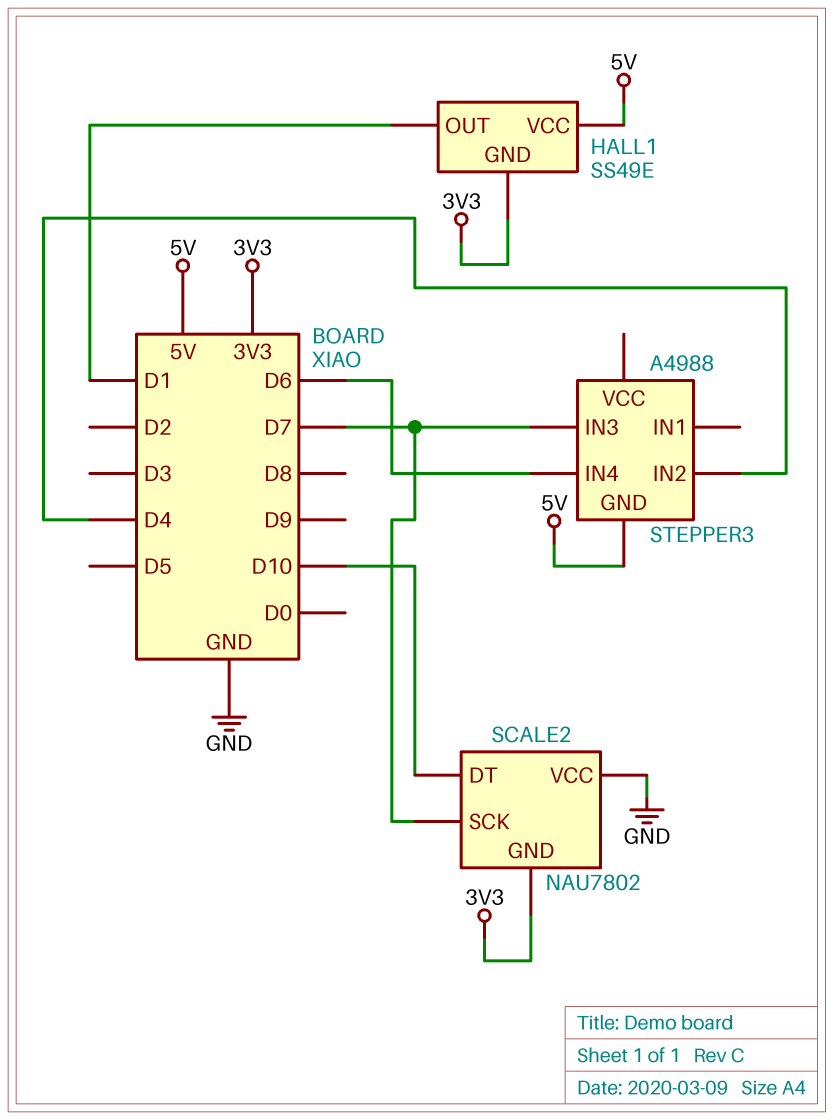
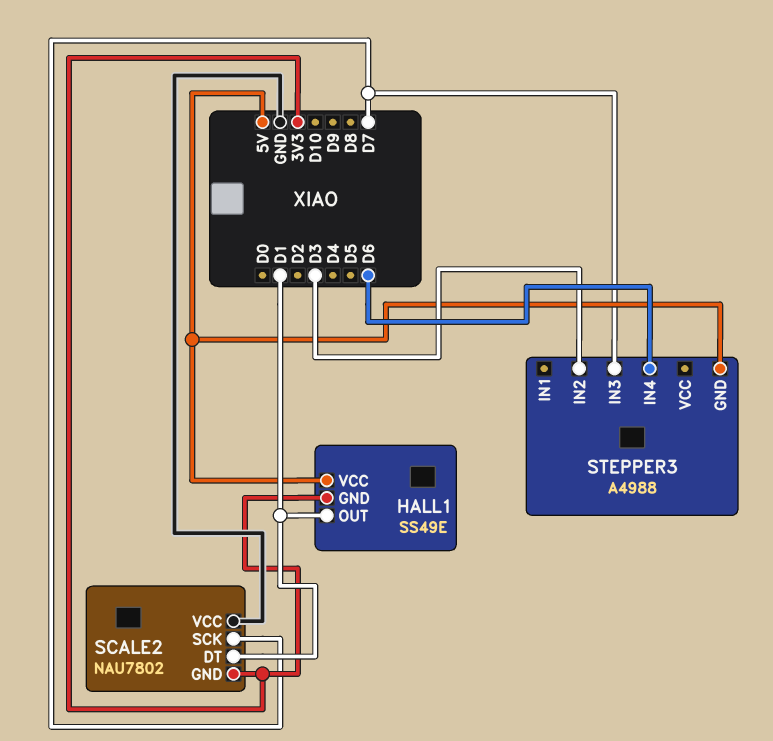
SCALE2 pin DT: D10 -> D1
STEPPER3 pin IN2: D4 -> D3

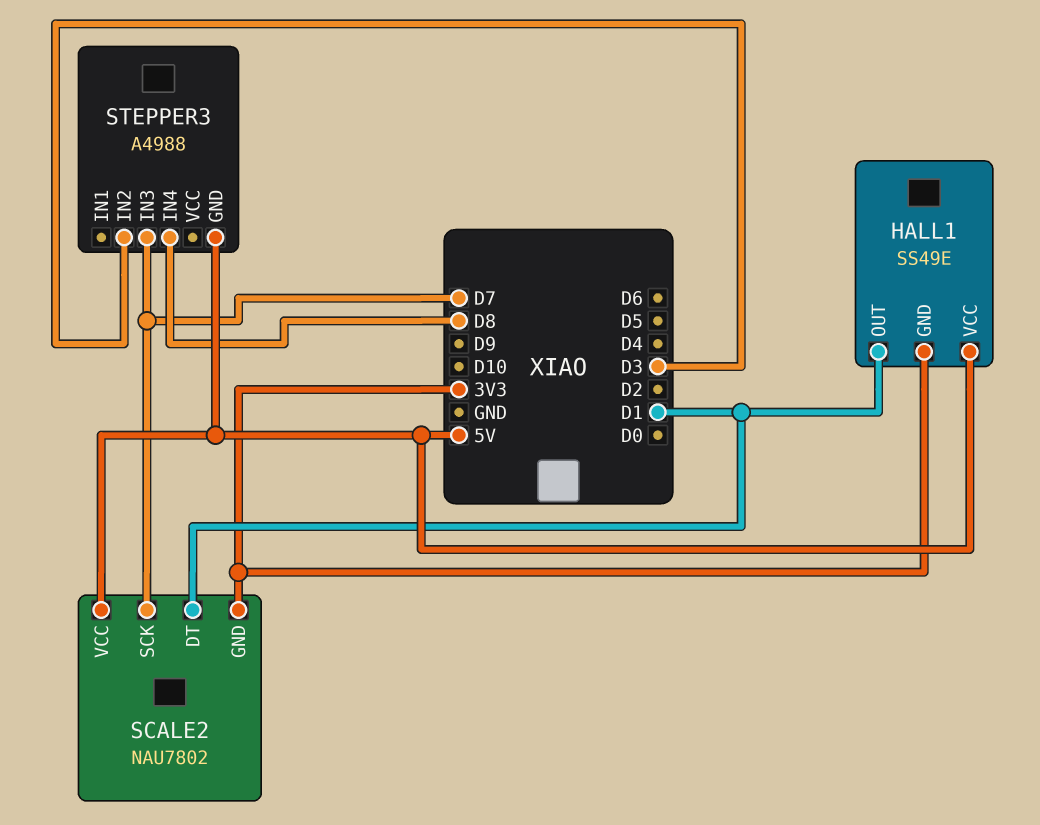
SCALE2 pin VCC: GND -> 5V
STEPPER3 pin IN4: D6 -> D8

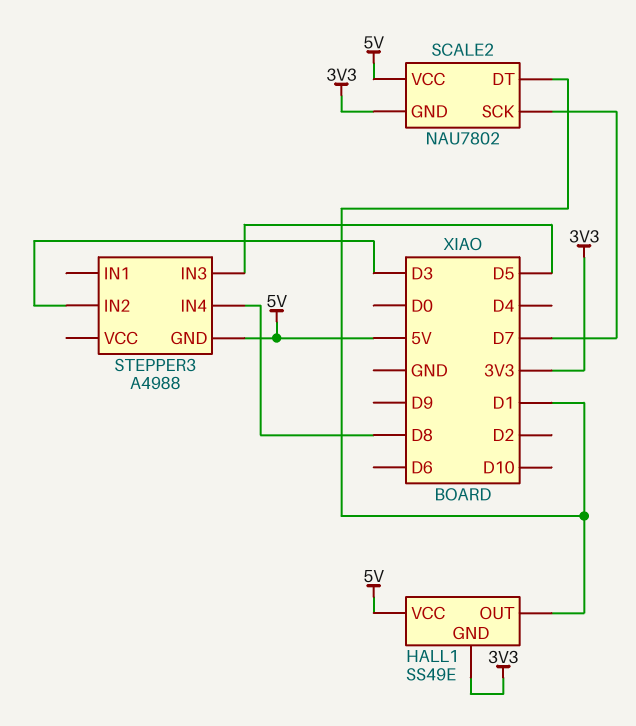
STEPPER3 pin IN3: D7 -> D5

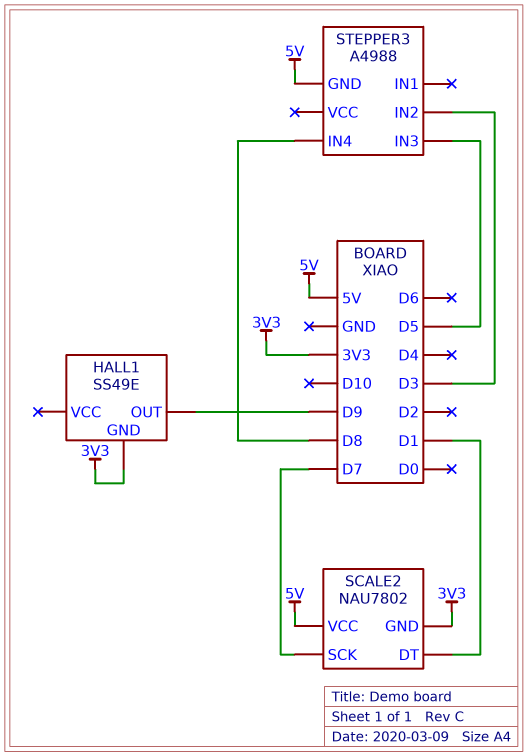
HALL1 pin OUT: D1 -> D9
HALL1 pin VCC: 5V -> none

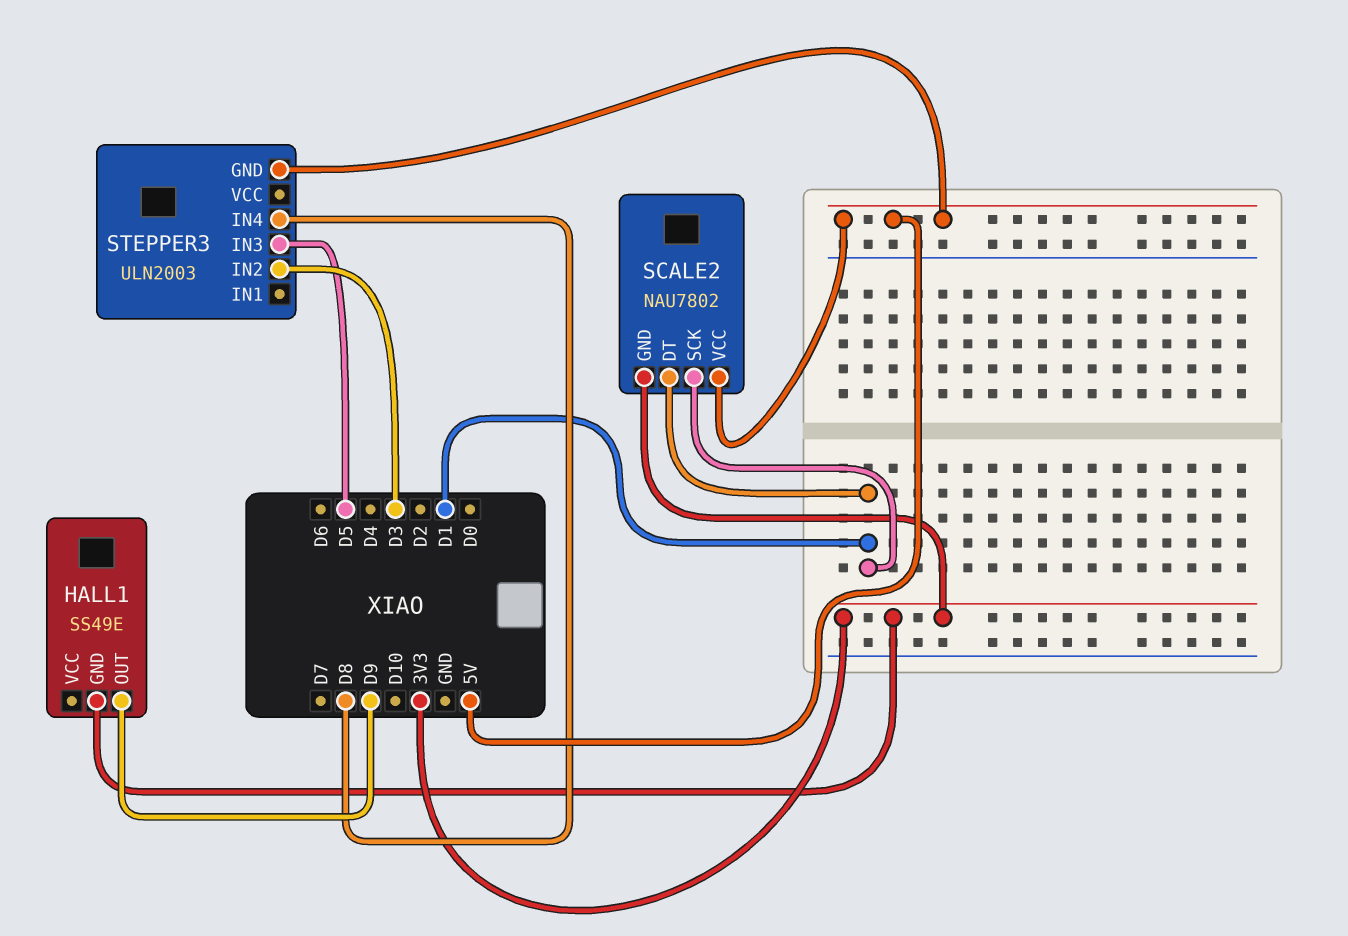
SCALE2 pin SCK: D7 -> D1
STEPPER3: A4988 -> ULN2003

